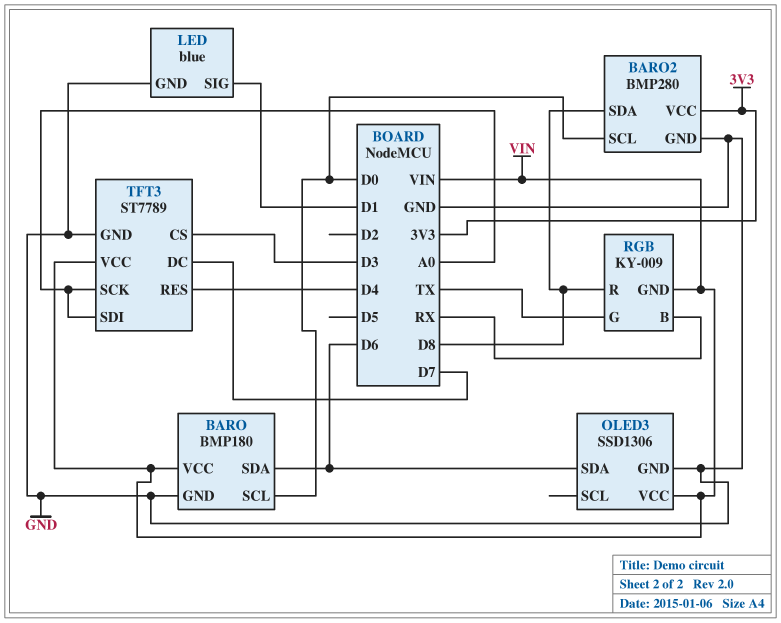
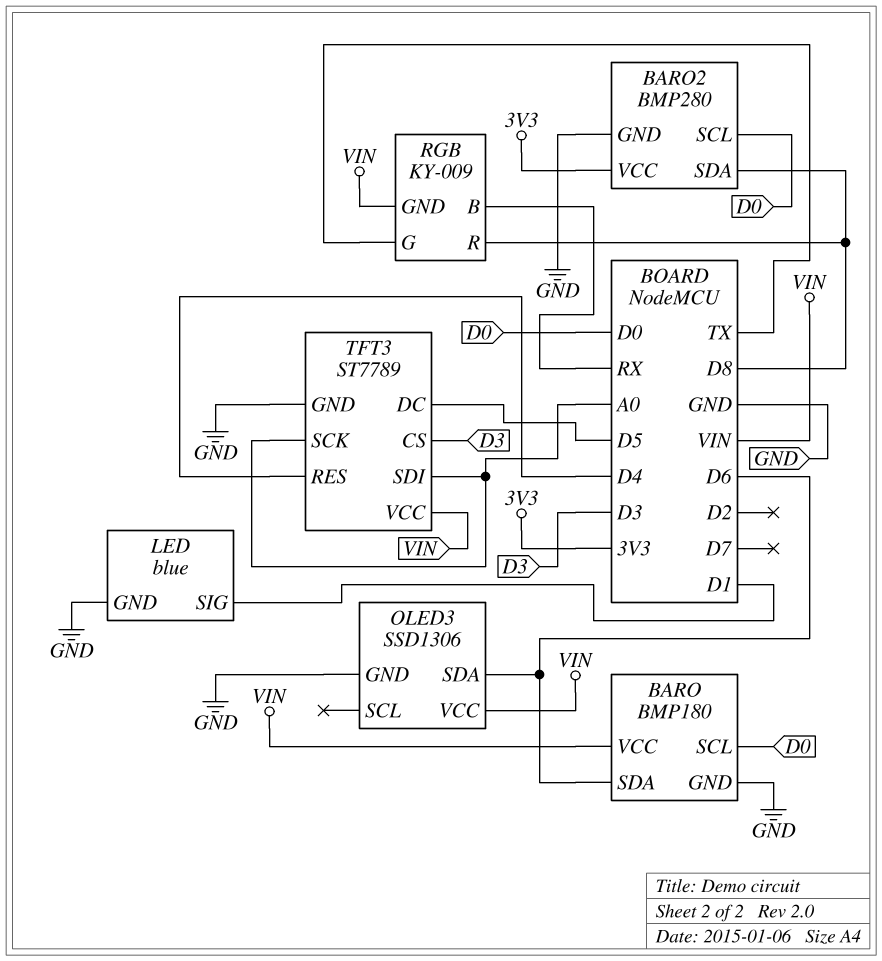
TFT3 pin DC: D7 -> D5

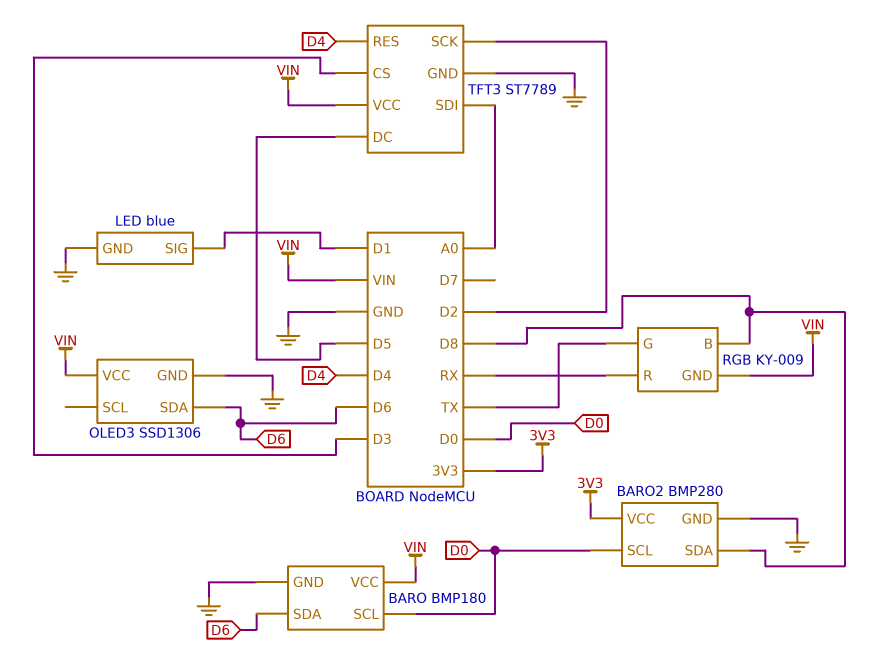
RGB pin B: RX -> D8
RGB pin R: D8 -> RX
TFT3 pin SCK: A0 -> D2

